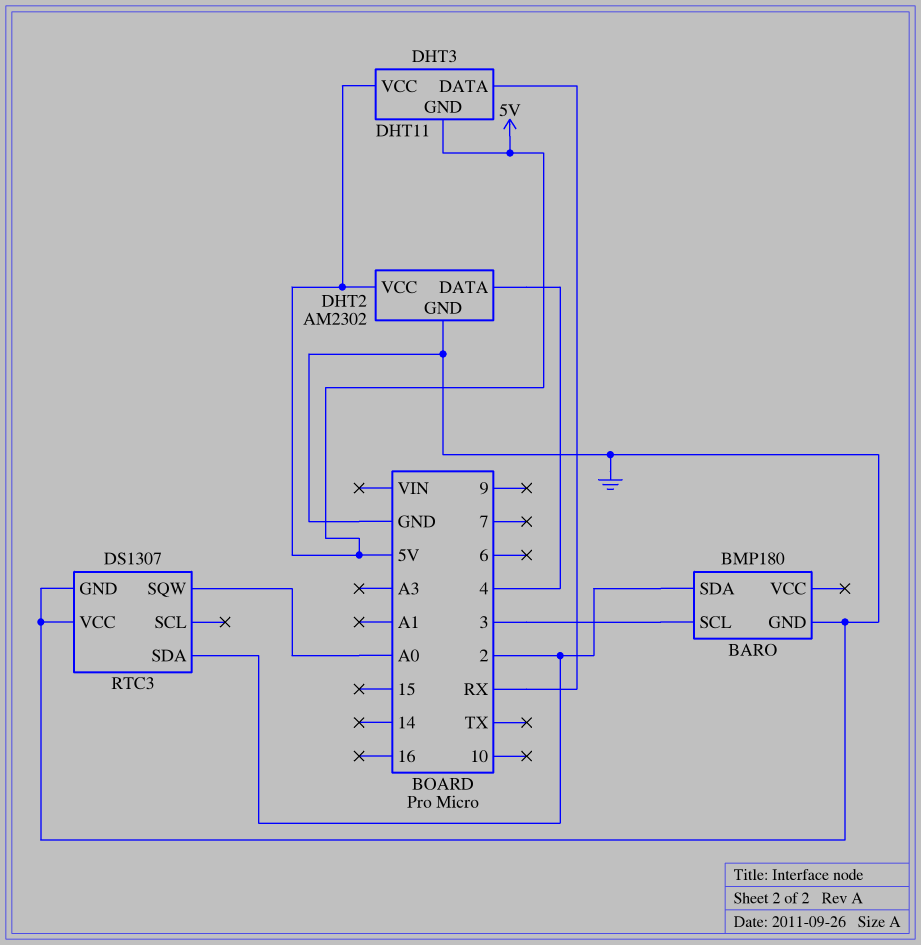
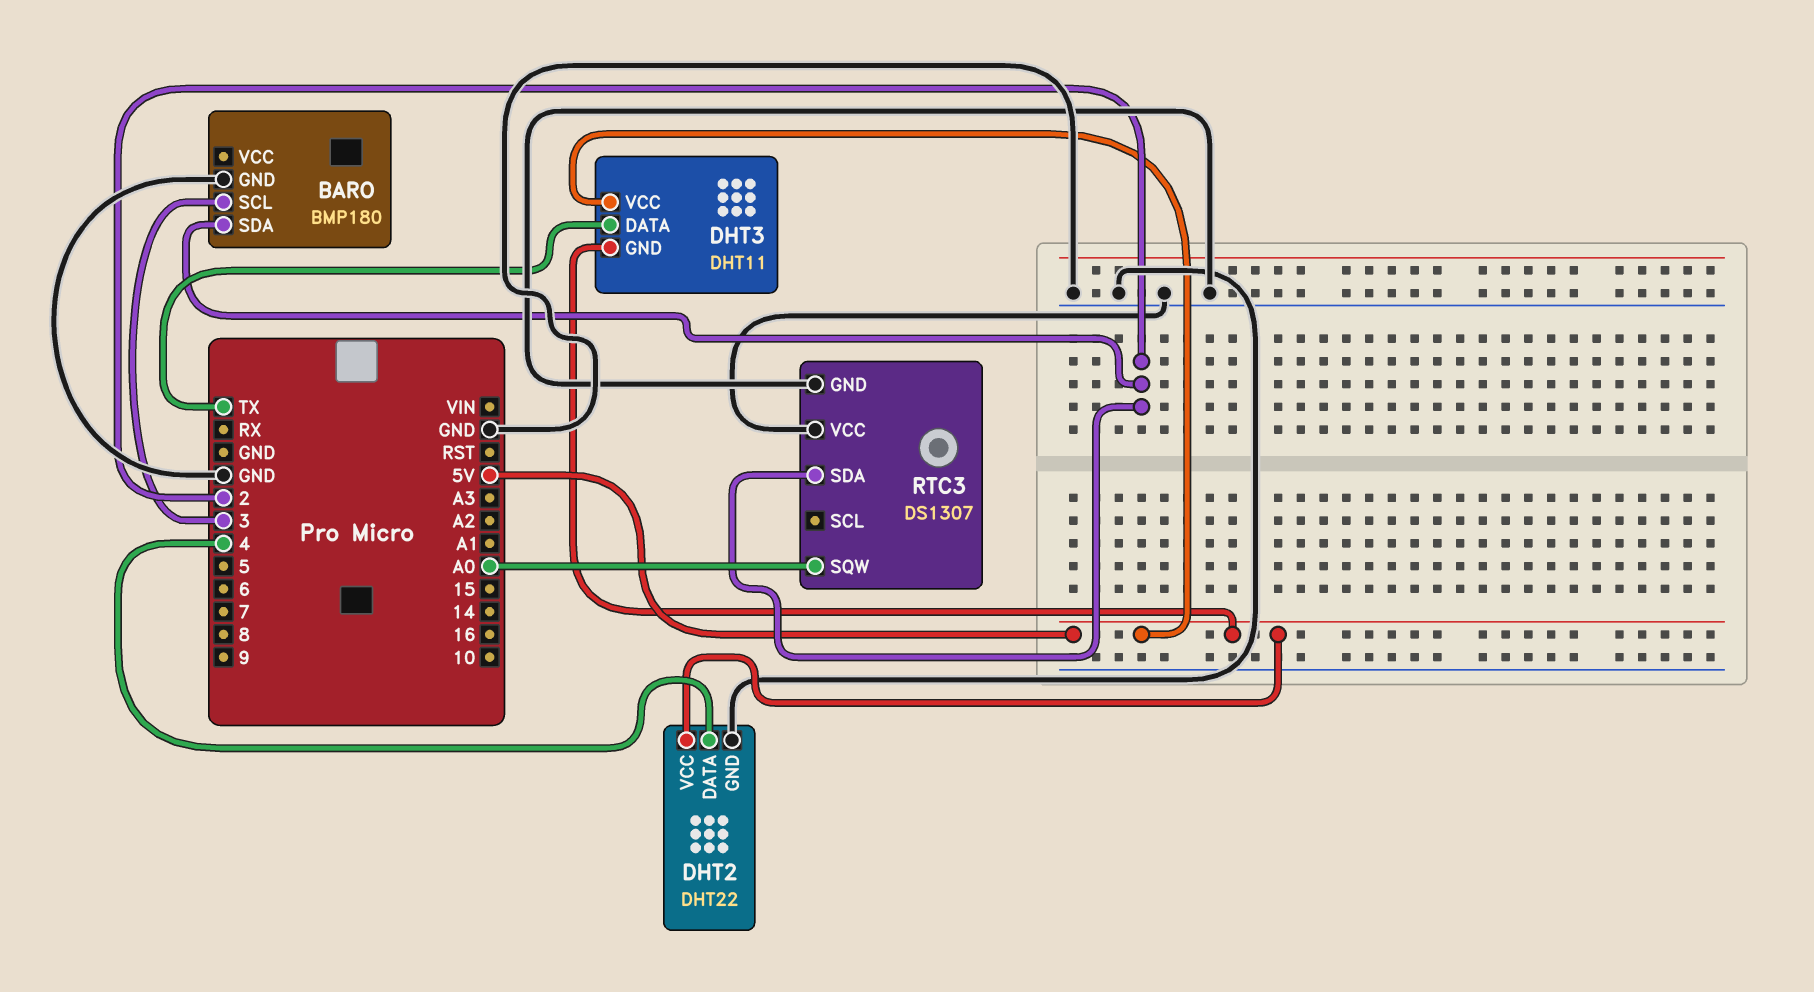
DHT2: AM2302 -> DHT22
DHT3 pin DATA: RX -> TX

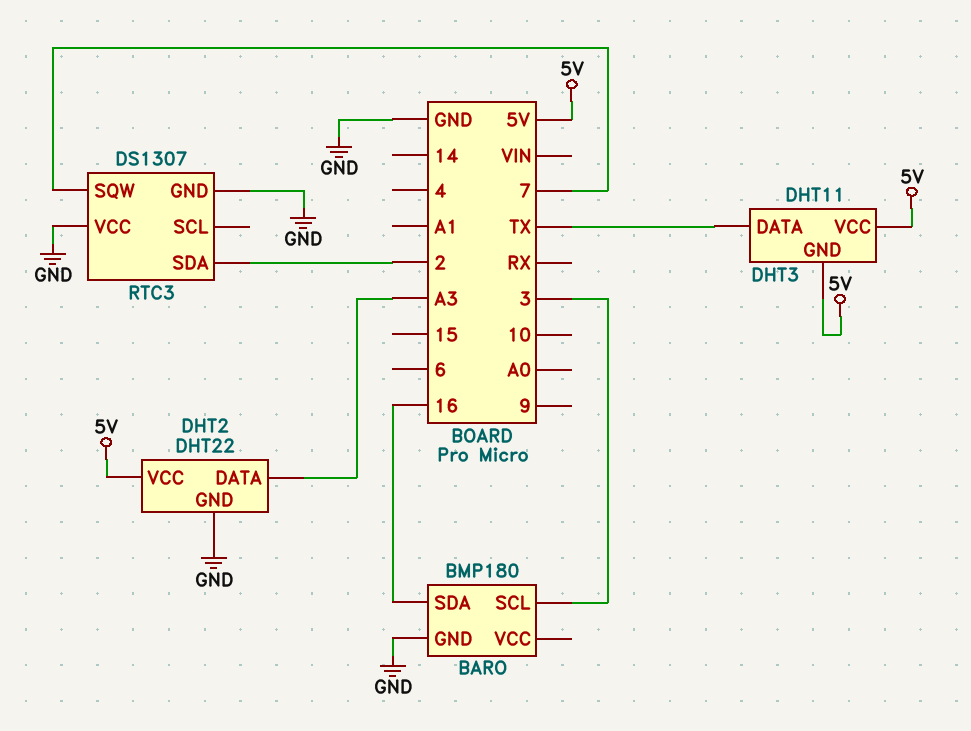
BARO pin SDA: 2 -> 16
DHT2 pin DATA: 4 -> A3
RTC3 pin SQW: A0 -> 7

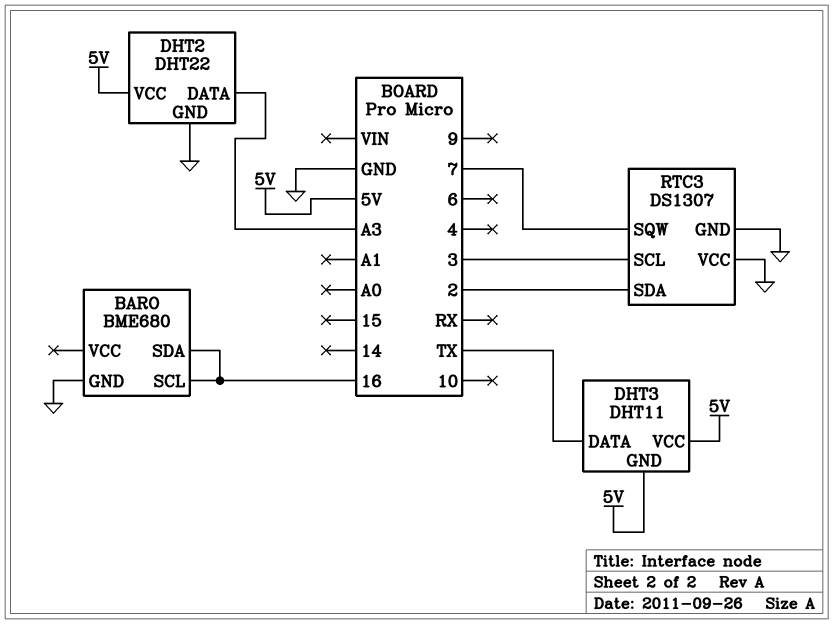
BARO: BMP180 -> BME680
BARO pin SCL: 3 -> 16
RTC3 pin SCL: none -> 3

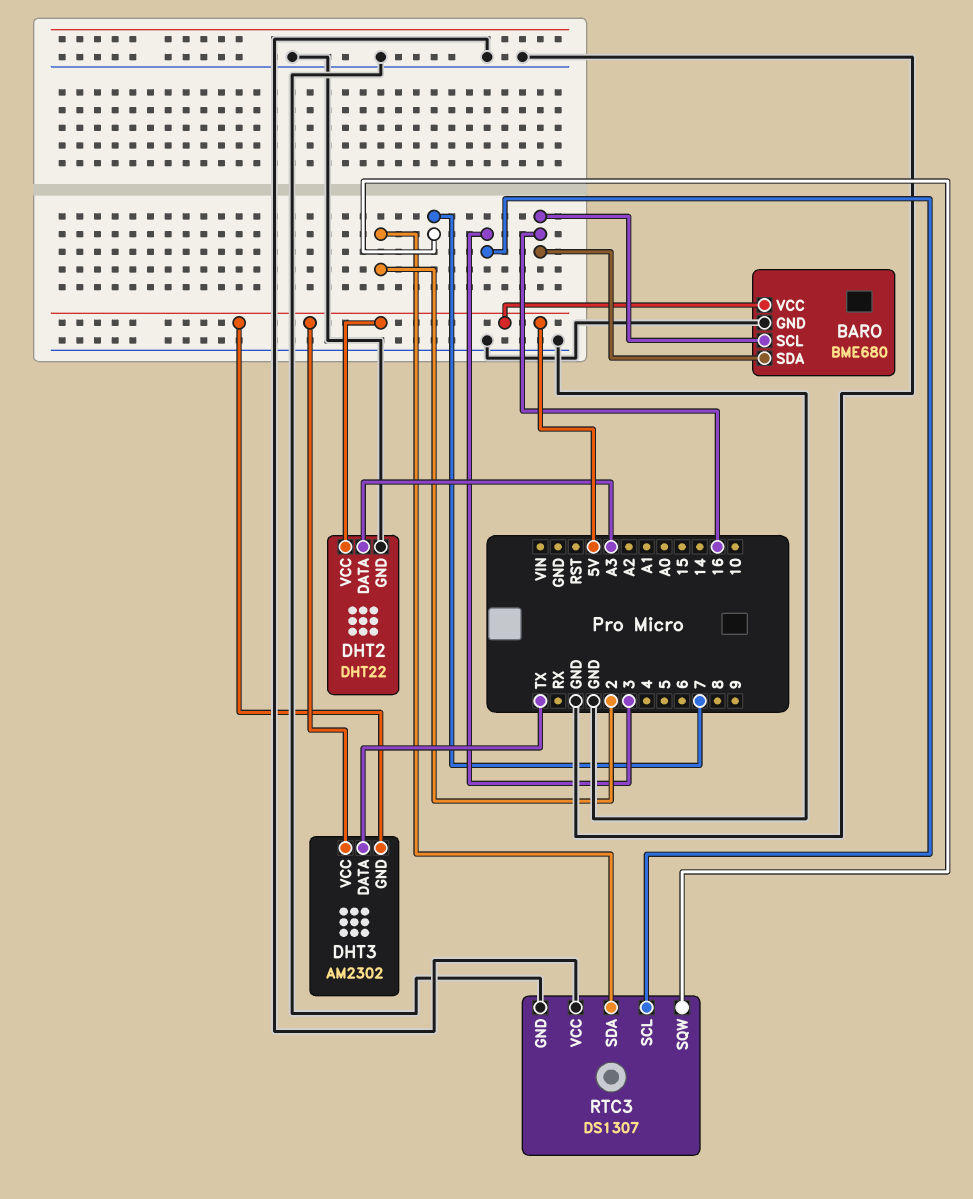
BARO pin VCC: none -> 5V
DHT3: DHT11 -> AM2302

